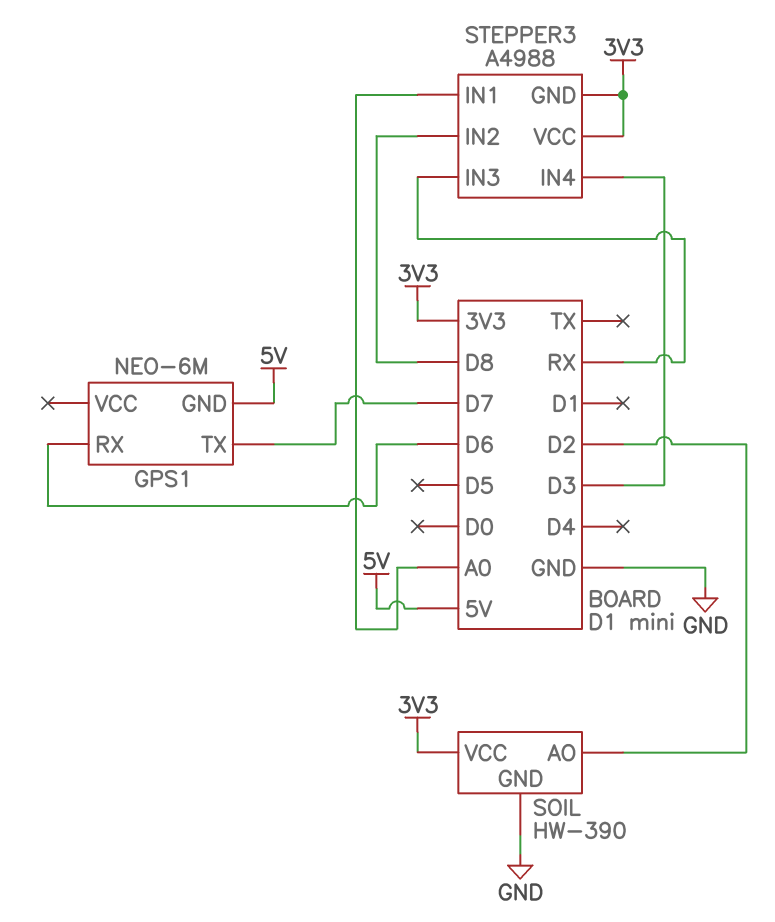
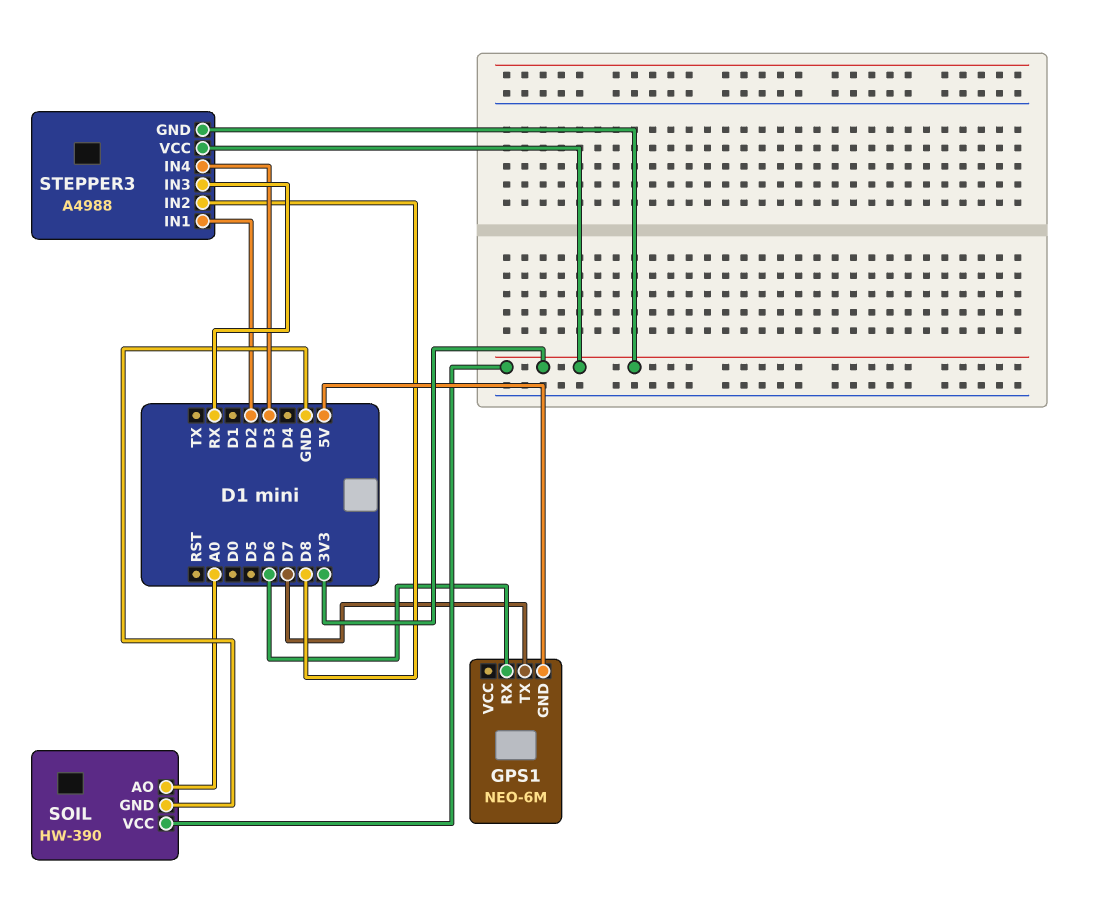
SOIL pin AO: D2 -> A0
STEPPER3 pin IN1: A0 -> D2

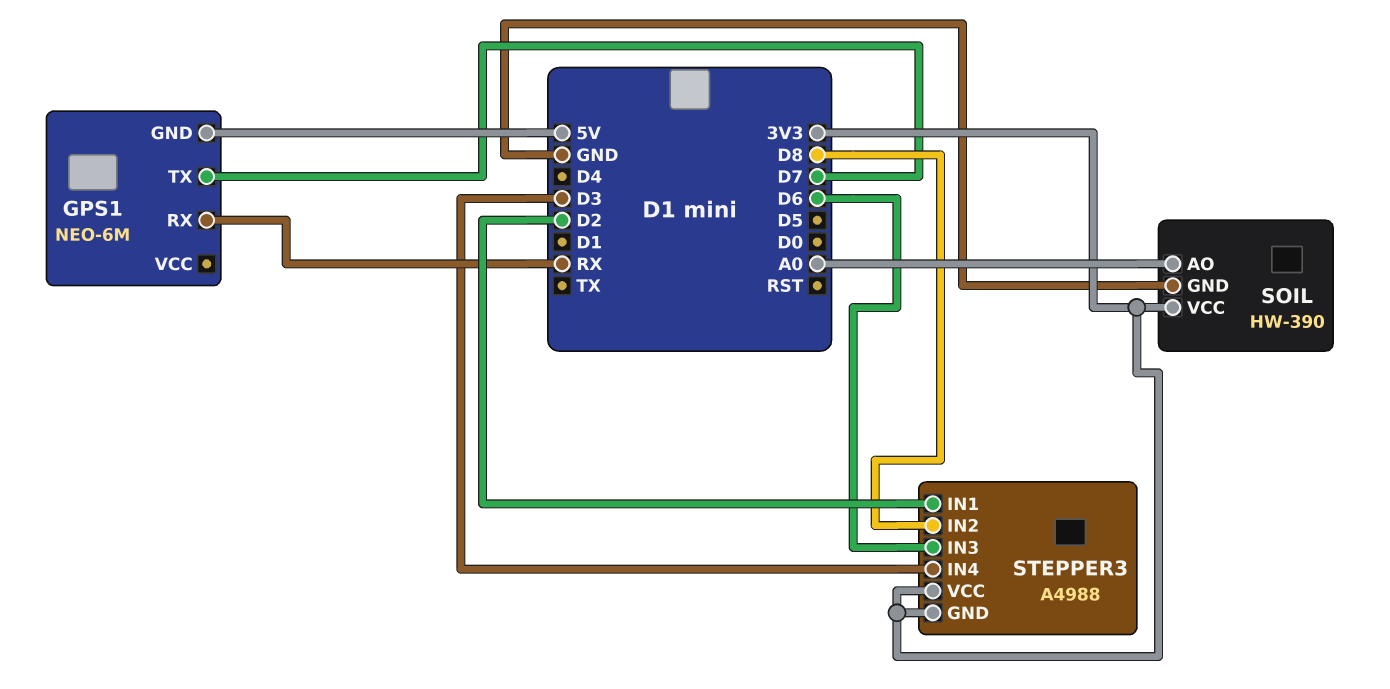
GPS1 pin RX: D6 -> RX
STEPPER3 pin IN3: RX -> D6

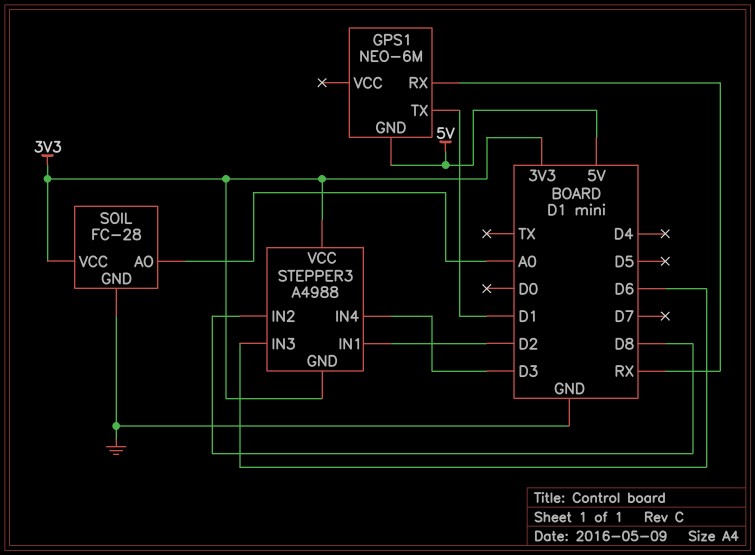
GPS1 pin TX: D7 -> D1
SOIL: HW-390 -> FC-28

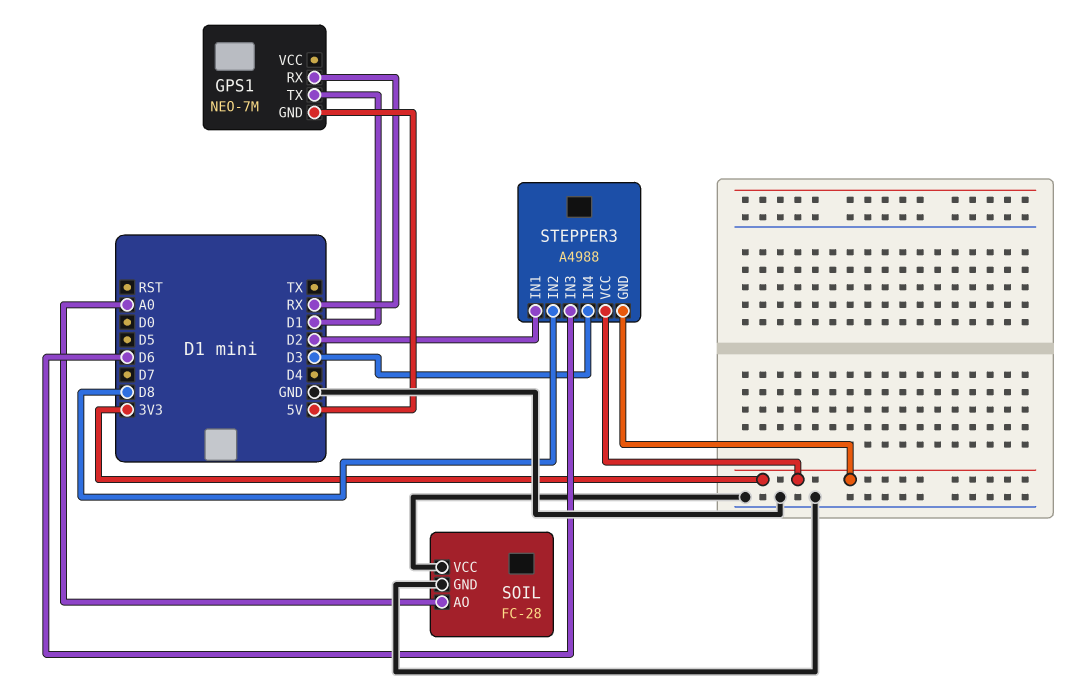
GPS1: NEO-6M -> NEO-7M
SOIL pin VCC: 3V3 -> GND

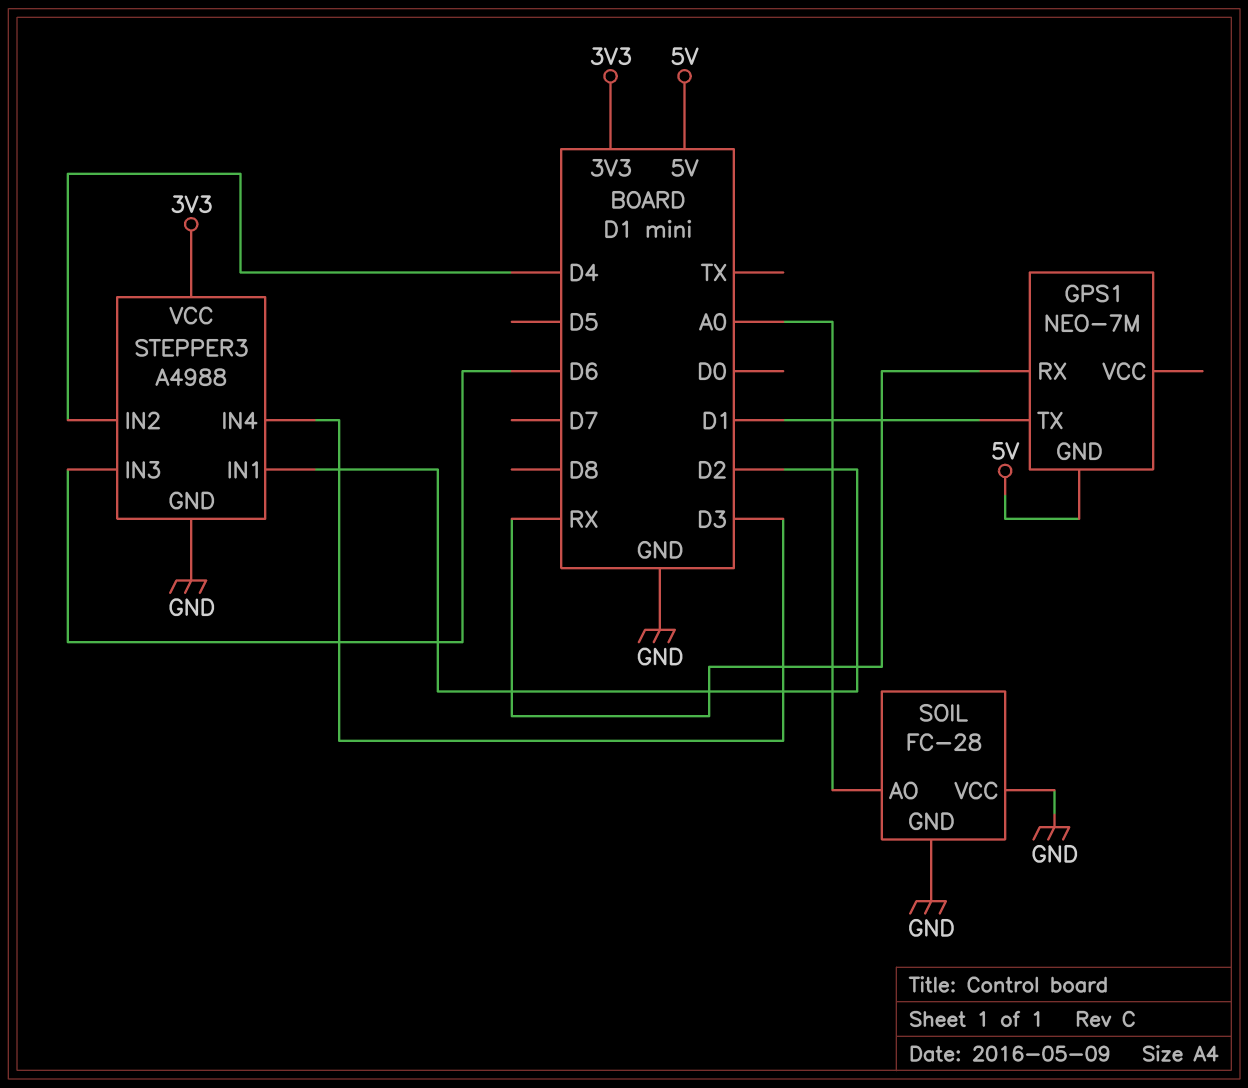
STEPPER3 pin GND: 3V3 -> GND
STEPPER3 pin IN2: D8 -> D4

